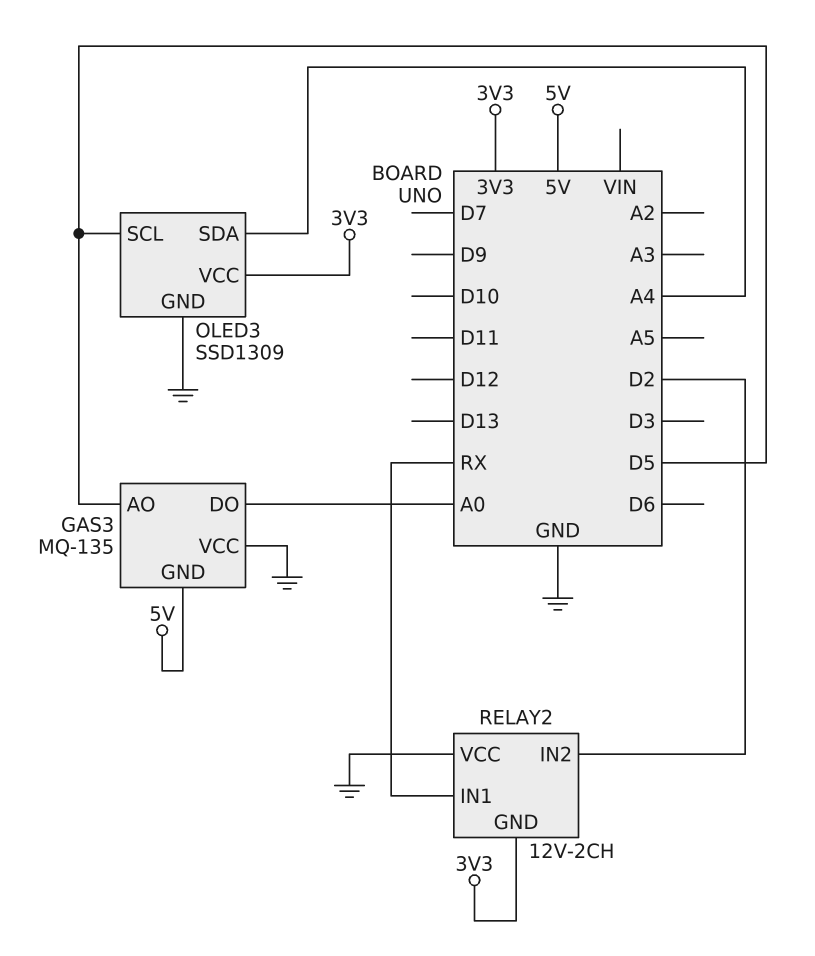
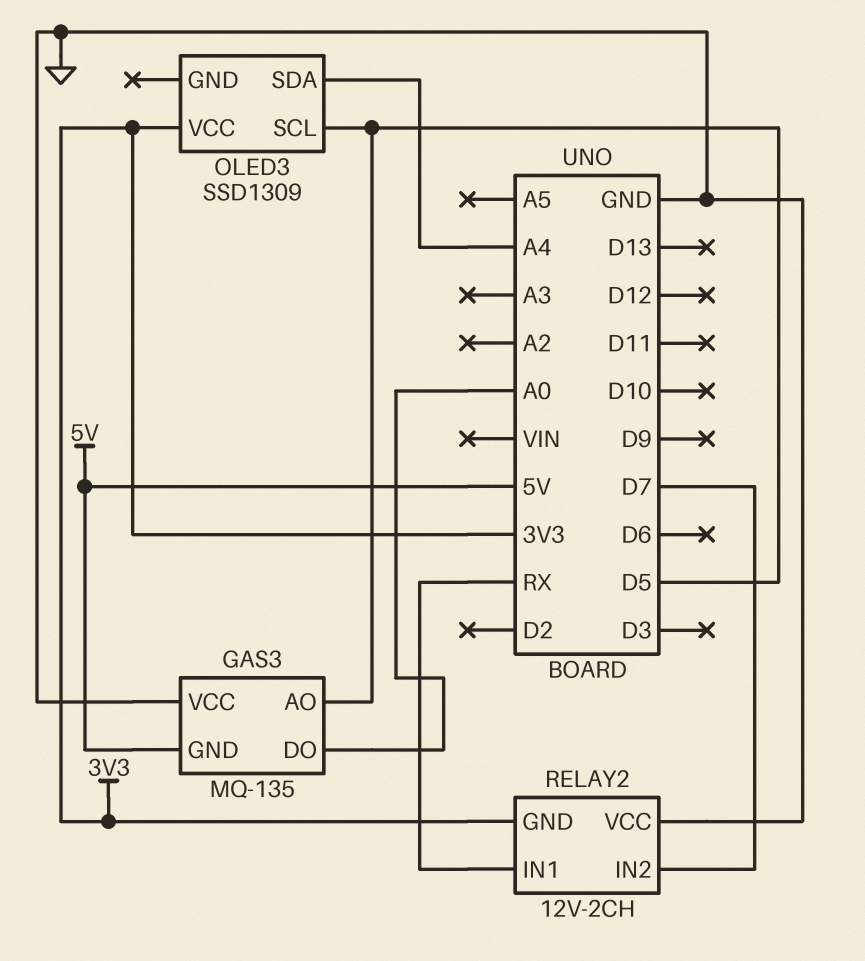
OLED3 pin GND: GND -> none
RELAY2 pin IN2: D2 -> D7

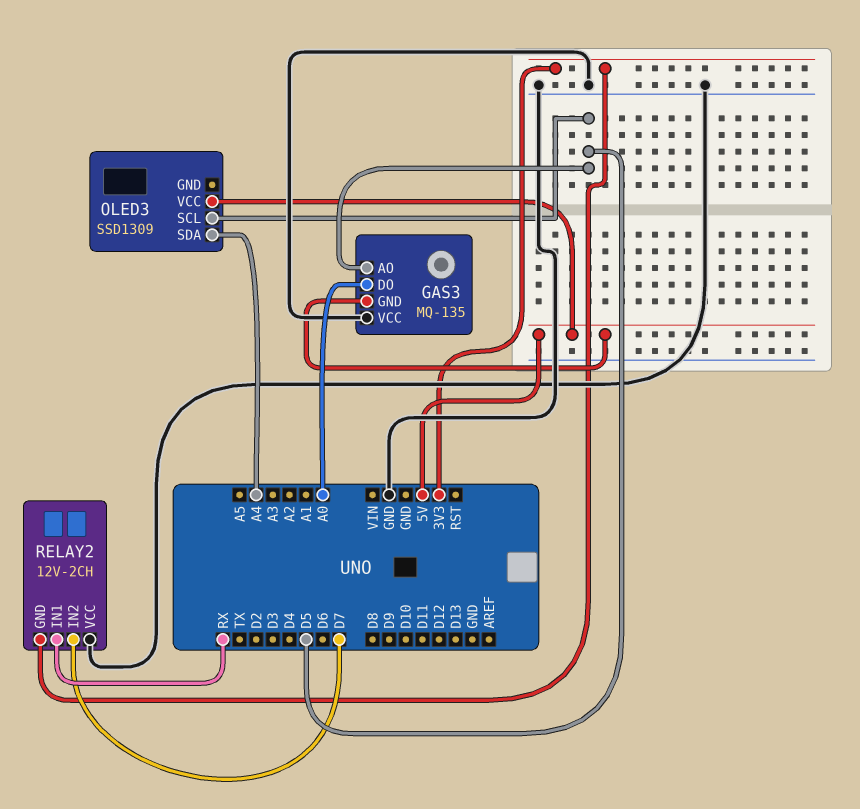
OLED3 pin VCC: 3V3 -> 5V

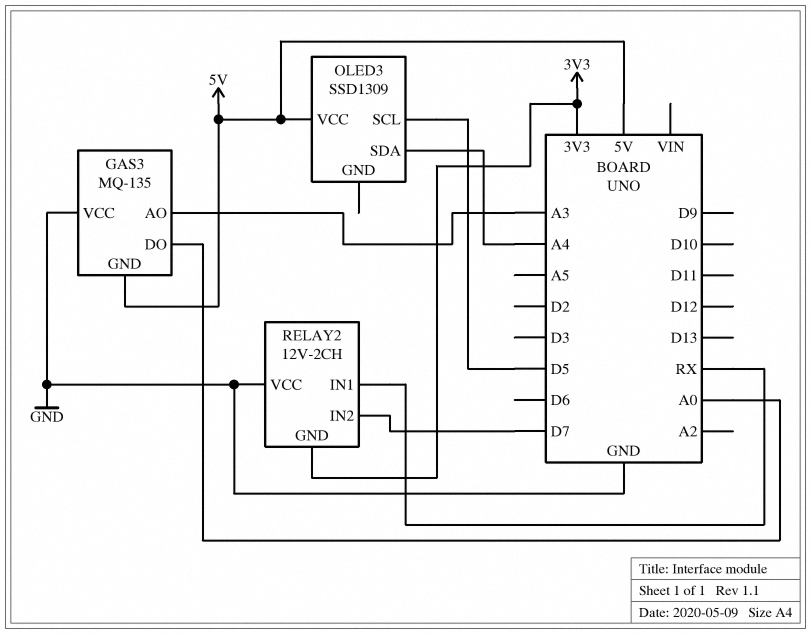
GAS3 pin AO: D5 -> A3

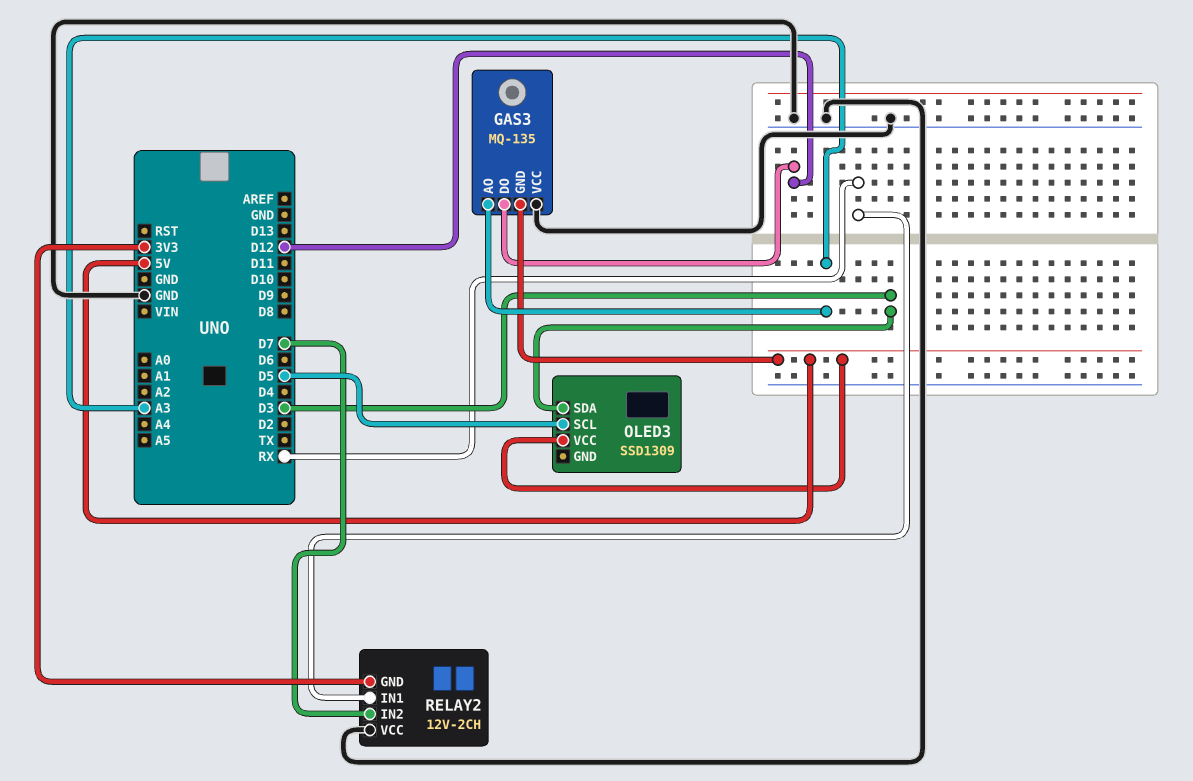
GAS3 pin DO: A0 -> D12
OLED3 pin SDA: A4 -> D3

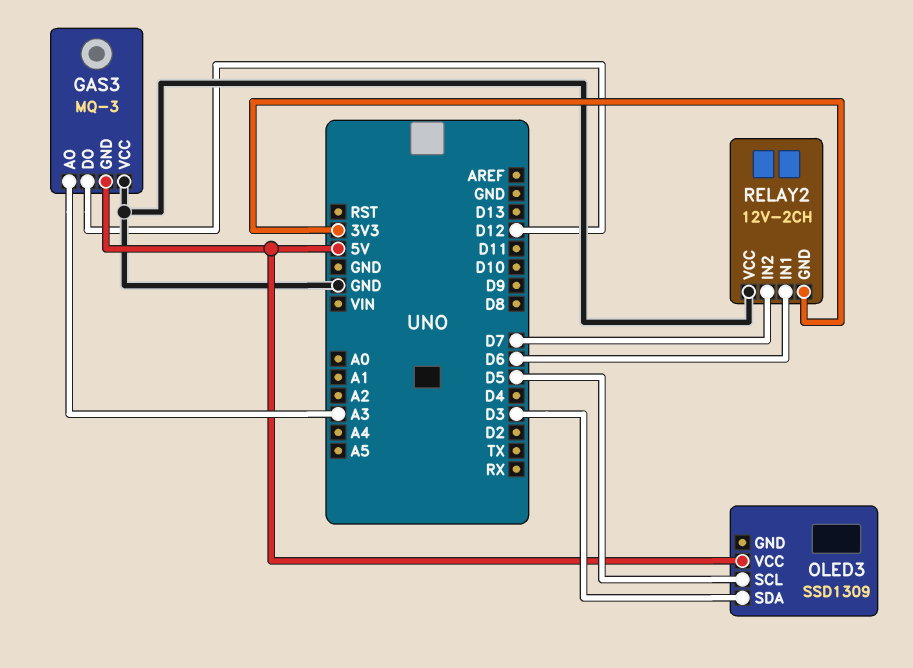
GAS3: MQ-135 -> MQ-3
RELAY2 pin IN1: RX -> D6

